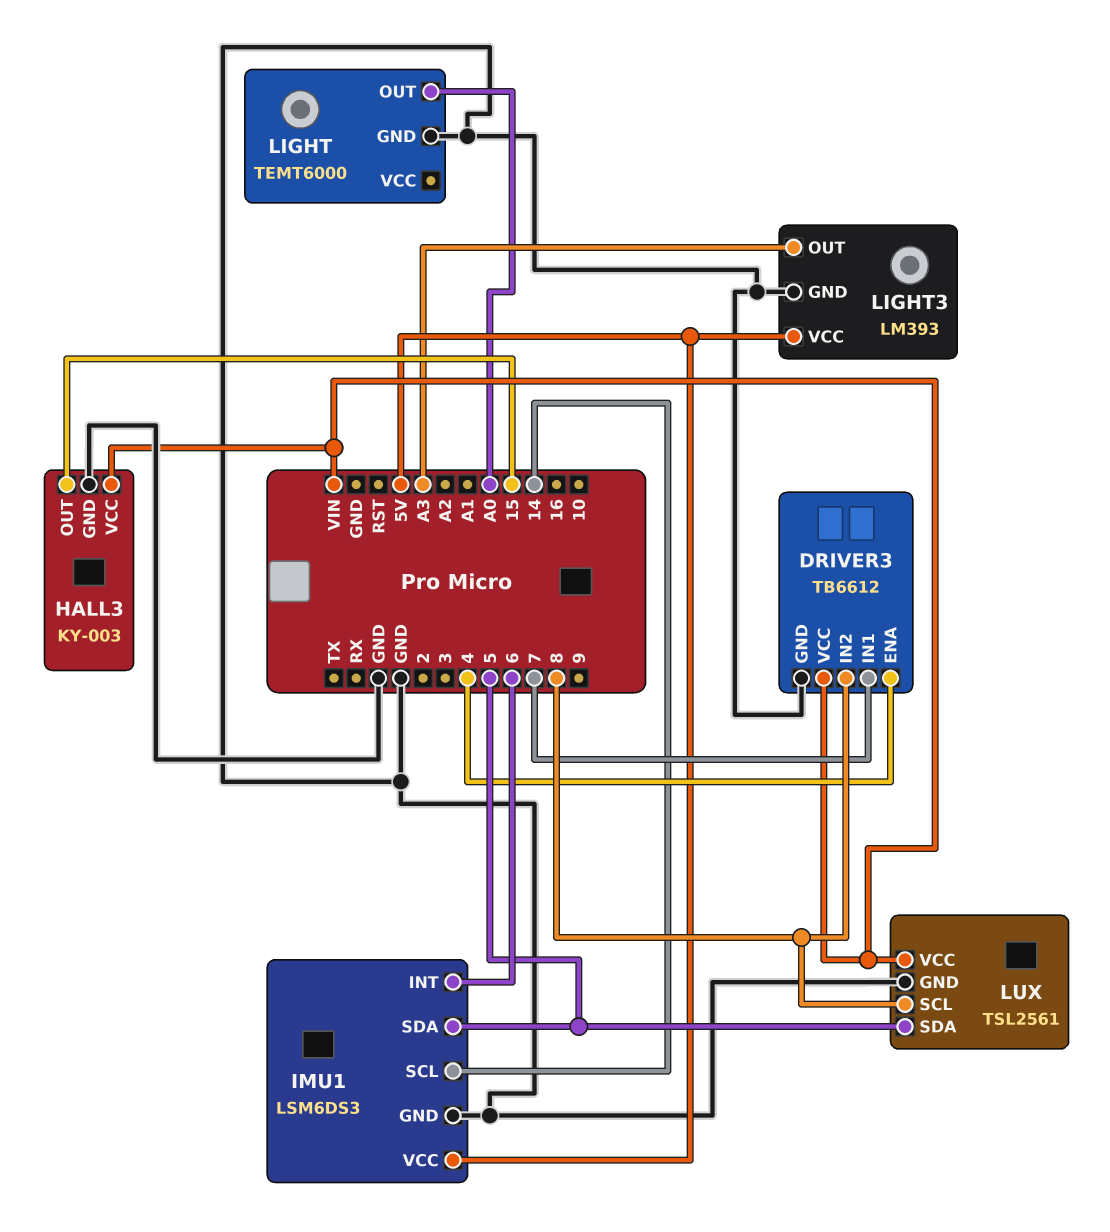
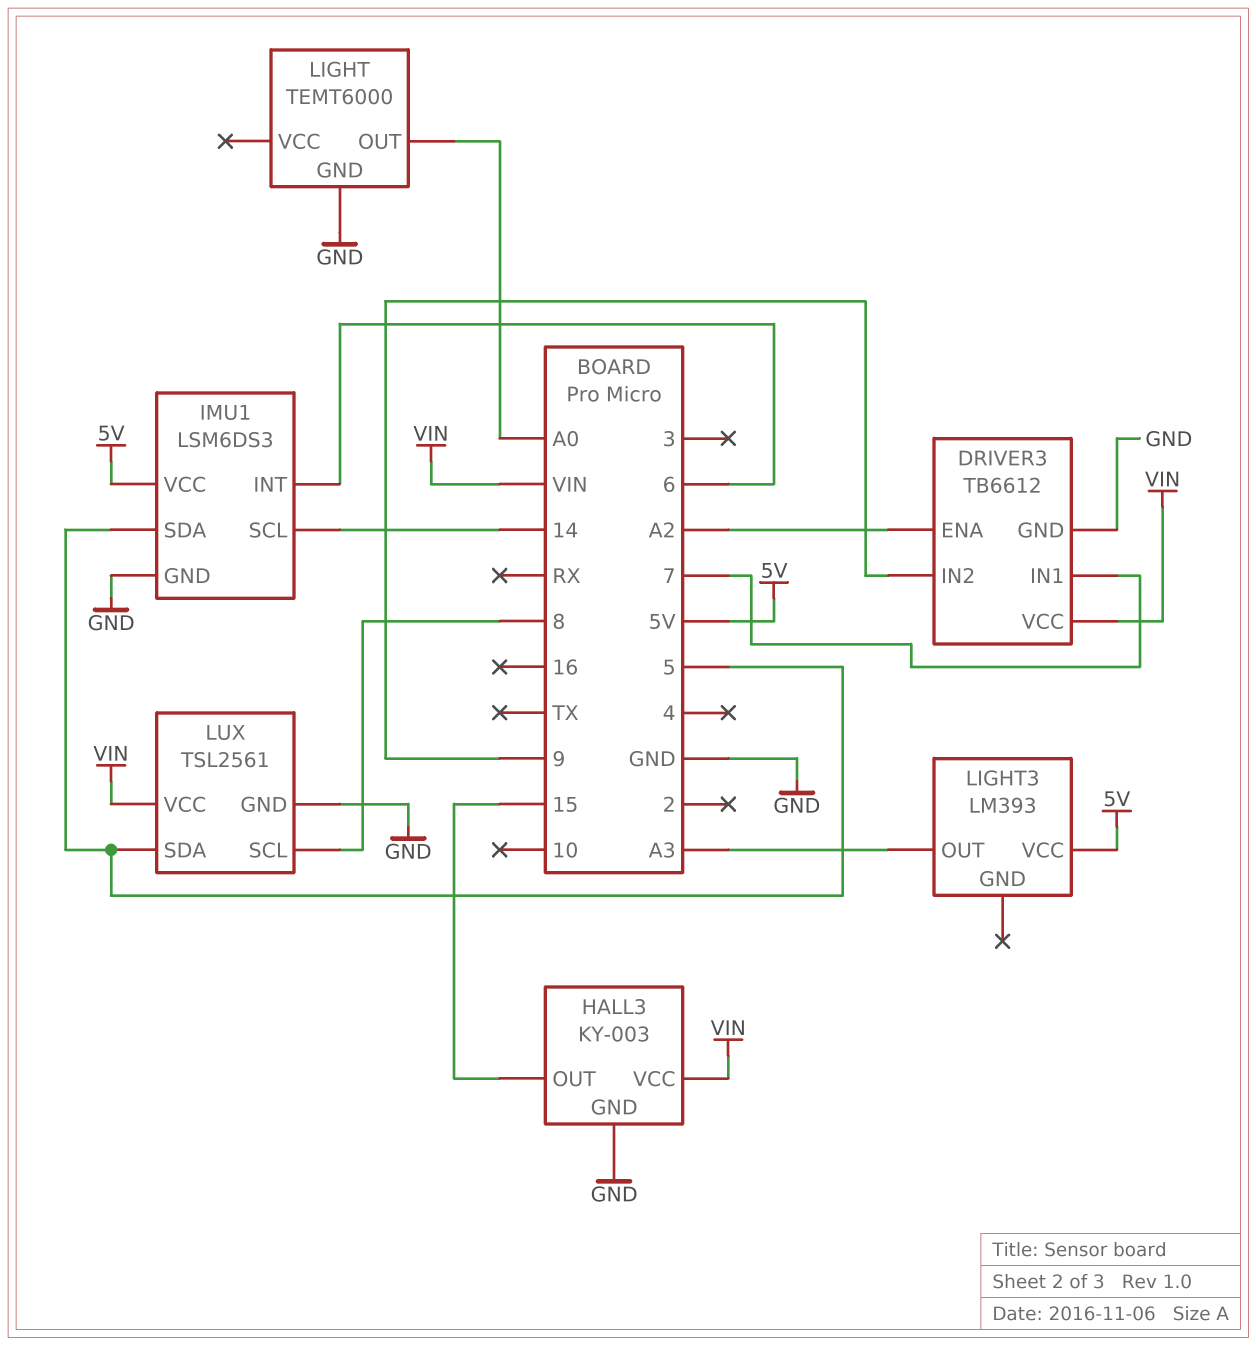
DRIVER3 pin ENA: 4 -> A2
DRIVER3 pin IN2: 8 -> 9
LIGHT3 pin GND: GND -> none

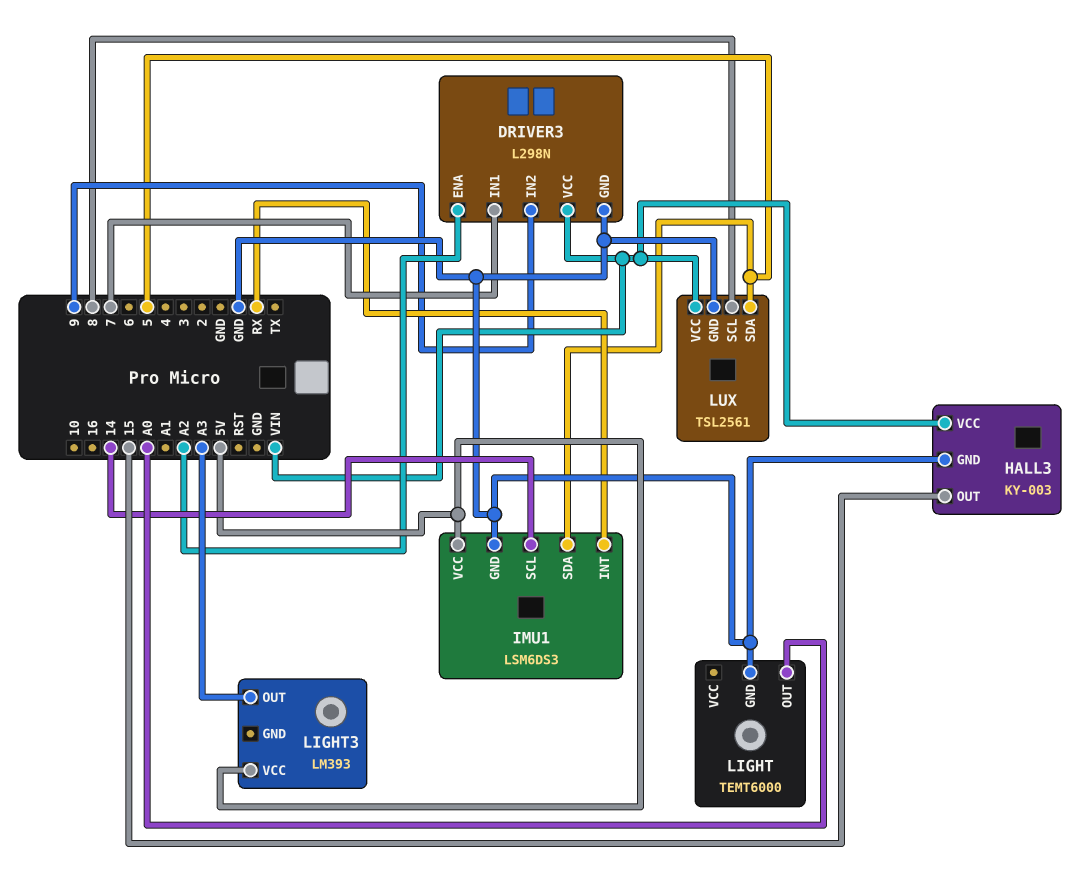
DRIVER3: TB6612 -> L298N
IMU1 pin INT: 6 -> RX

